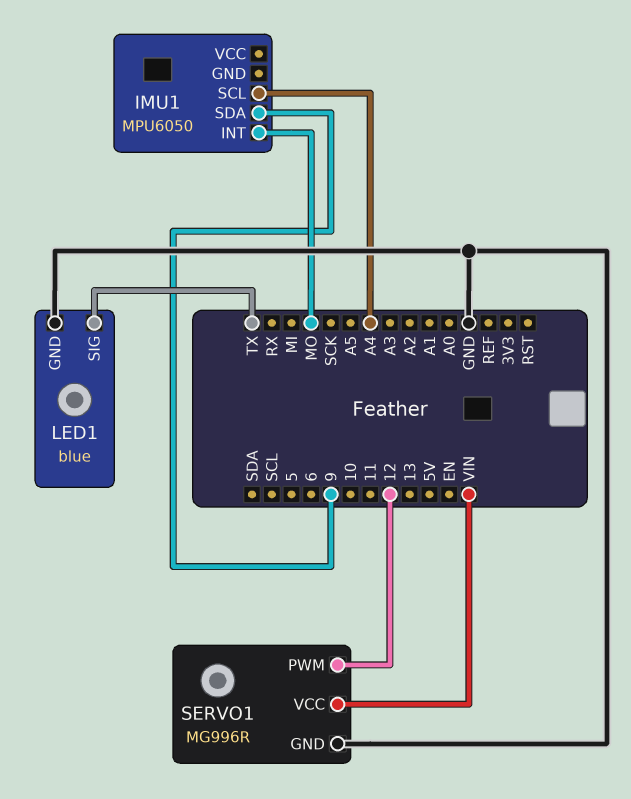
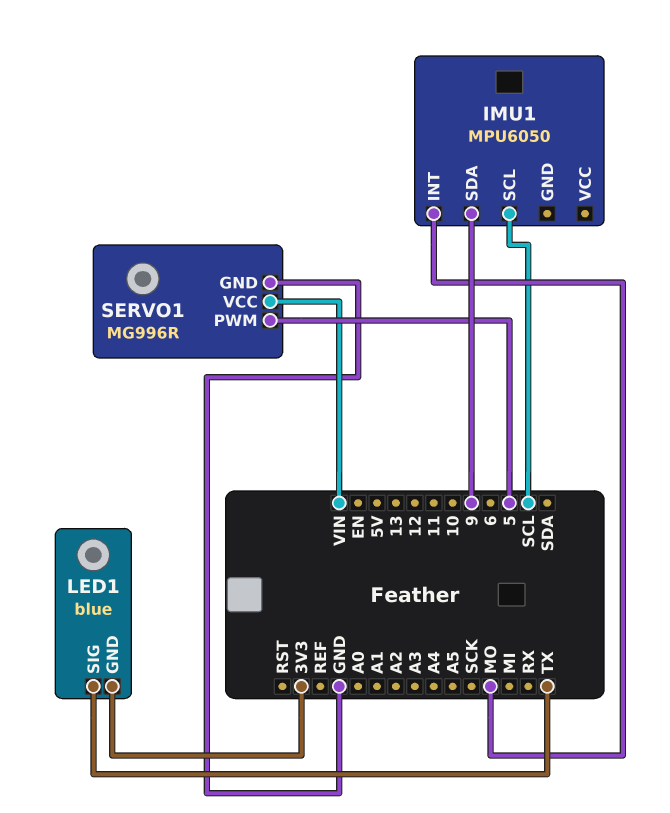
IMU1 pin SCL: A4 -> SCL
LED1 pin GND: GND -> 3V3
SERVO1 pin PWM: 12 -> 5

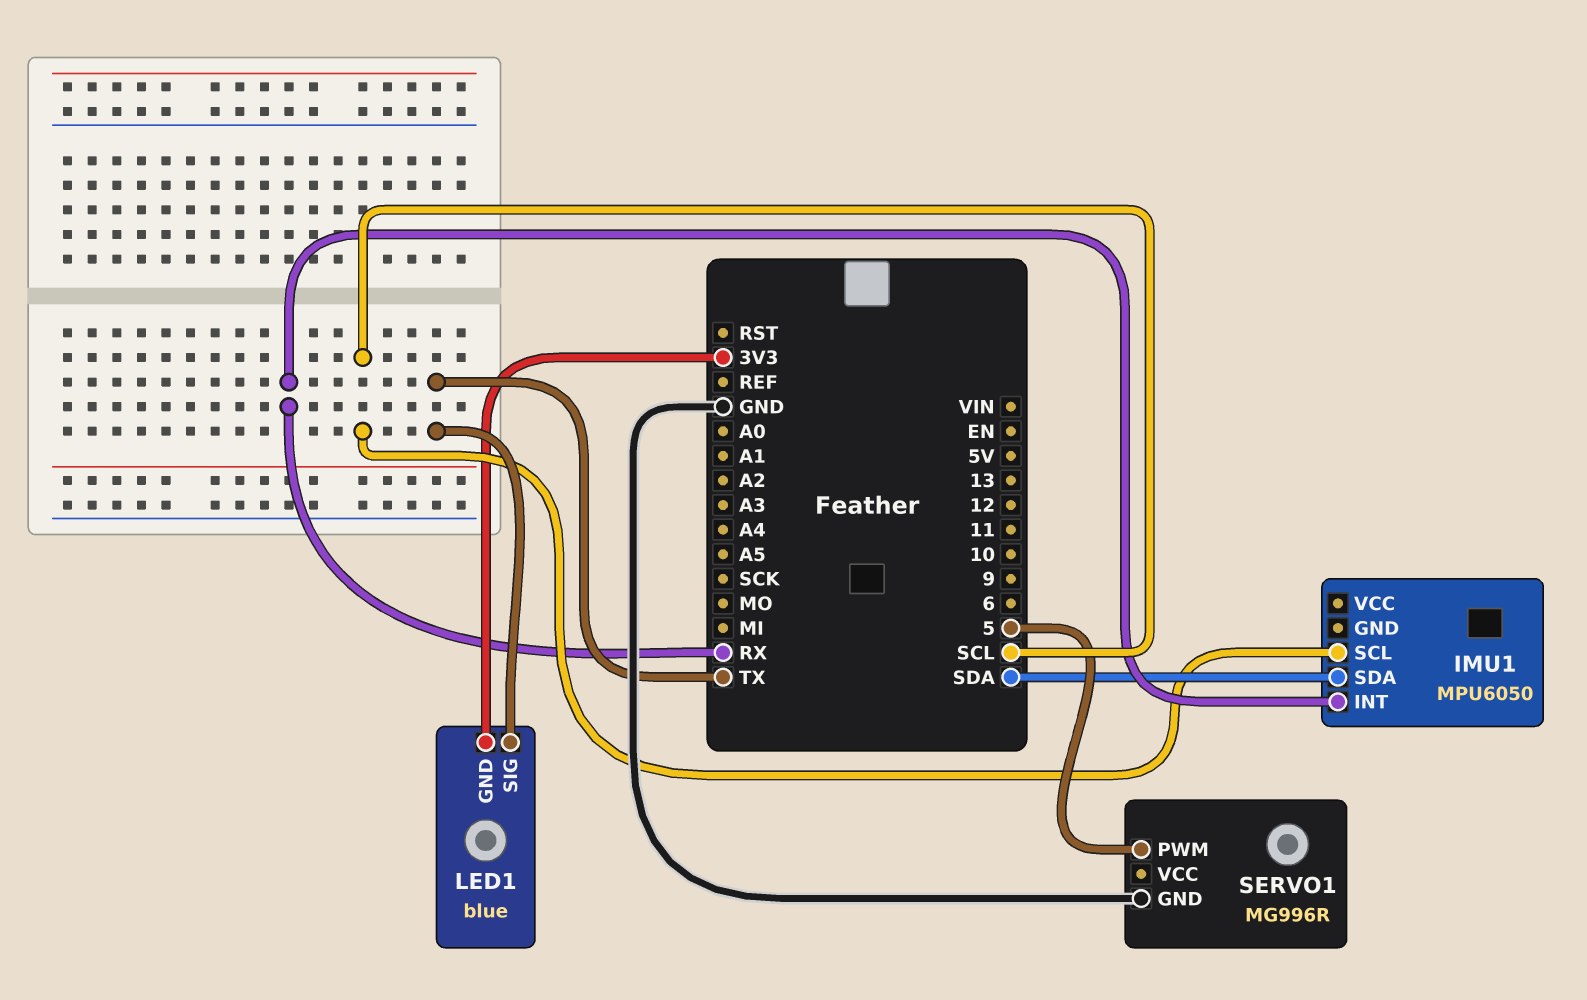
IMU1 pin INT: MO -> RX
IMU1 pin SDA: 9 -> SDA
SERVO1 pin VCC: VIN -> none

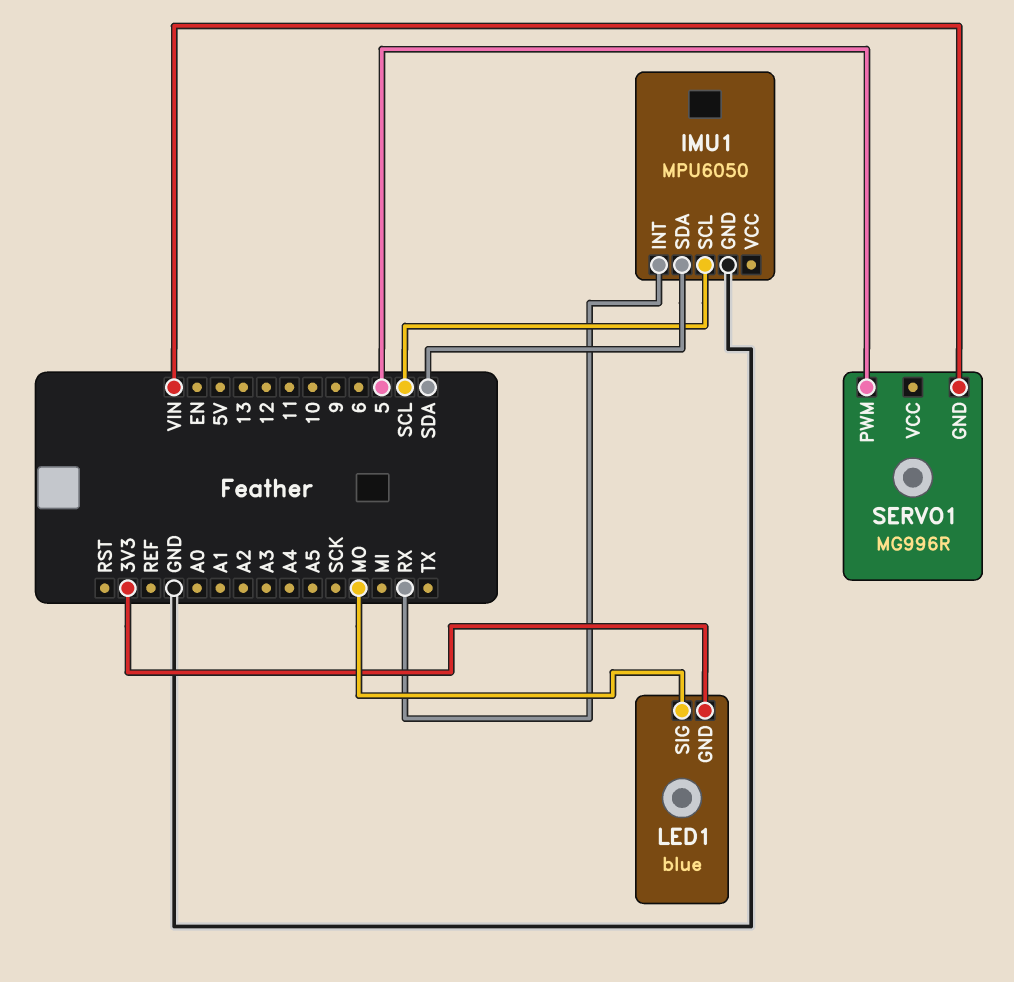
IMU1 pin GND: none -> GND
LED1 pin SIG: TX -> MO
SERVO1 pin GND: GND -> VIN

